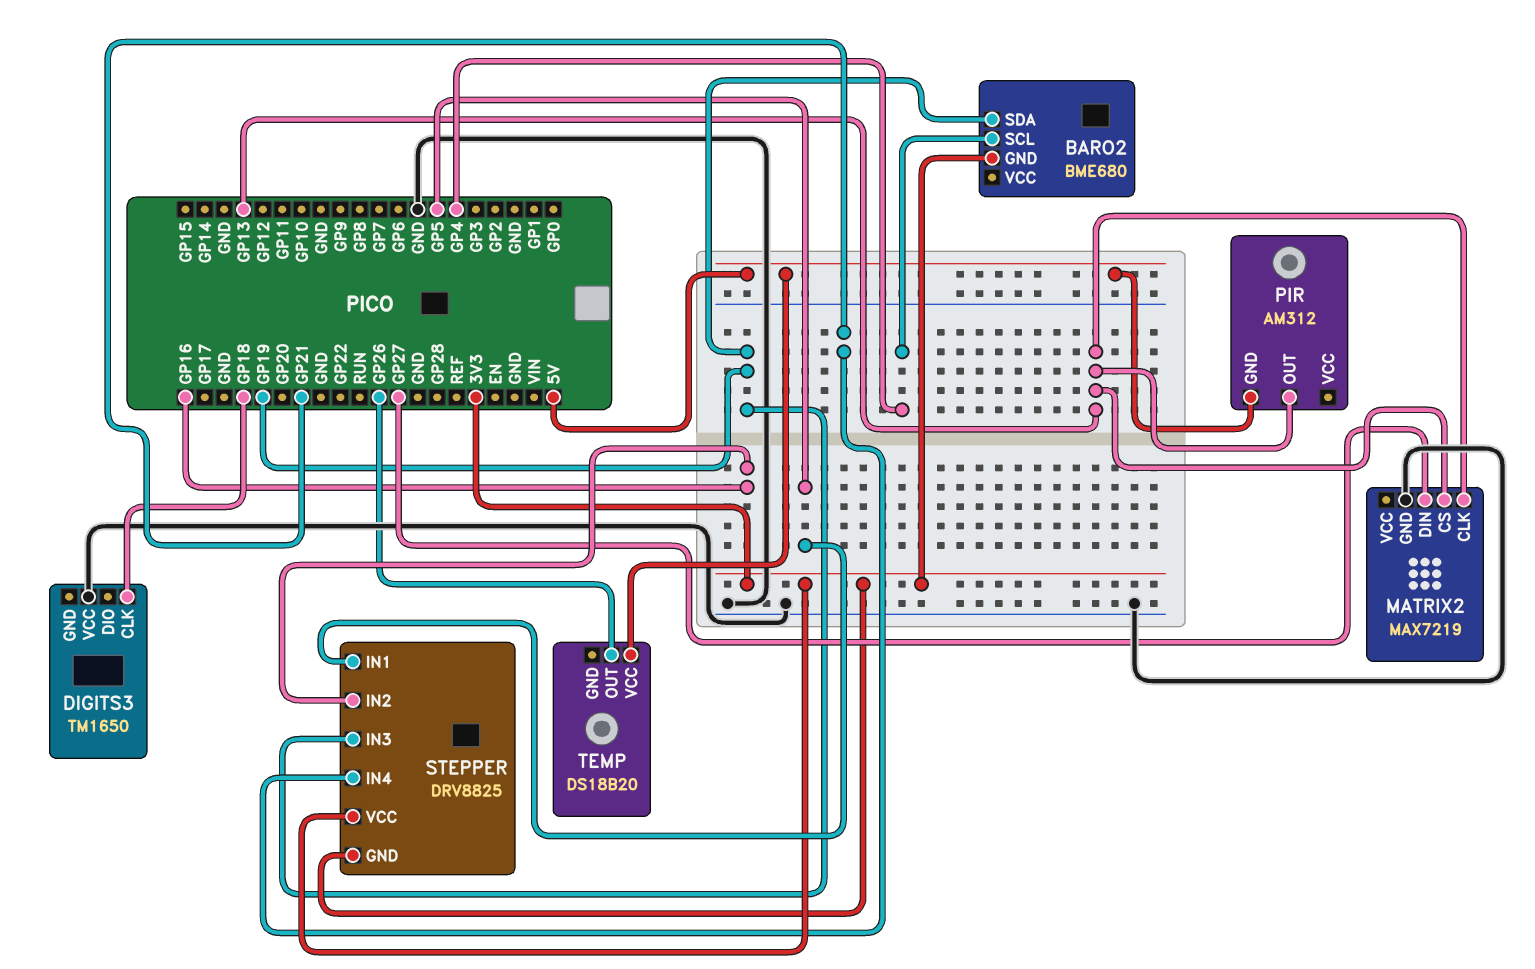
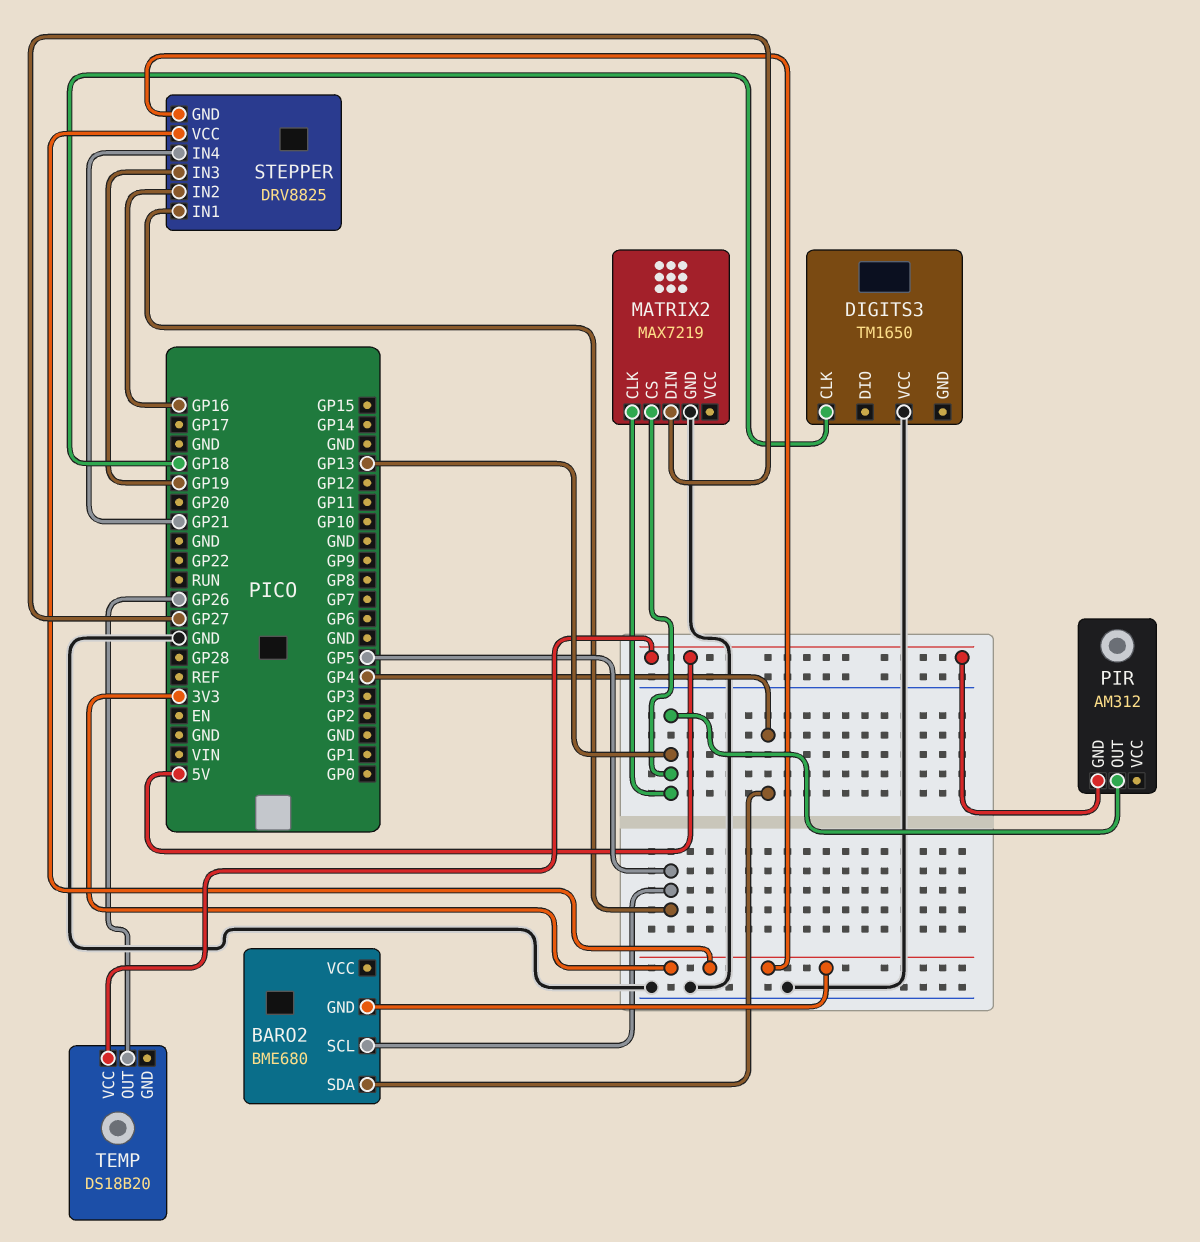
BARO2 pin SCL: GP4 -> GP5
BARO2 pin SDA: GP19 -> GP4

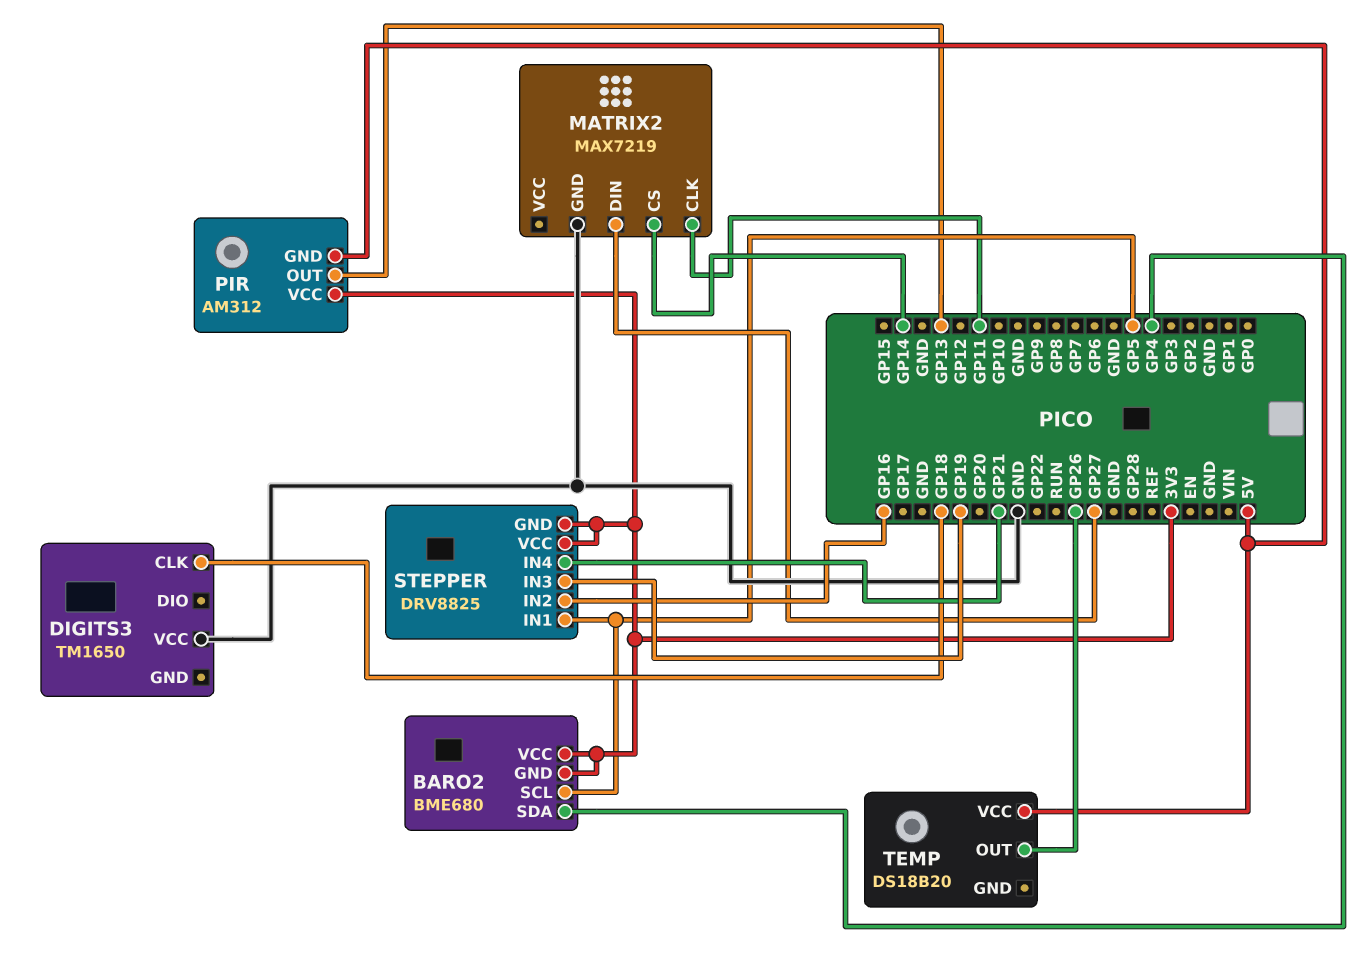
BARO2 pin VCC: none -> 3V3
MATRIX2 pin CLK: GP13 -> GP11
MATRIX2 pin CS: GP13 -> GP14
PIR pin VCC: none -> 3V3

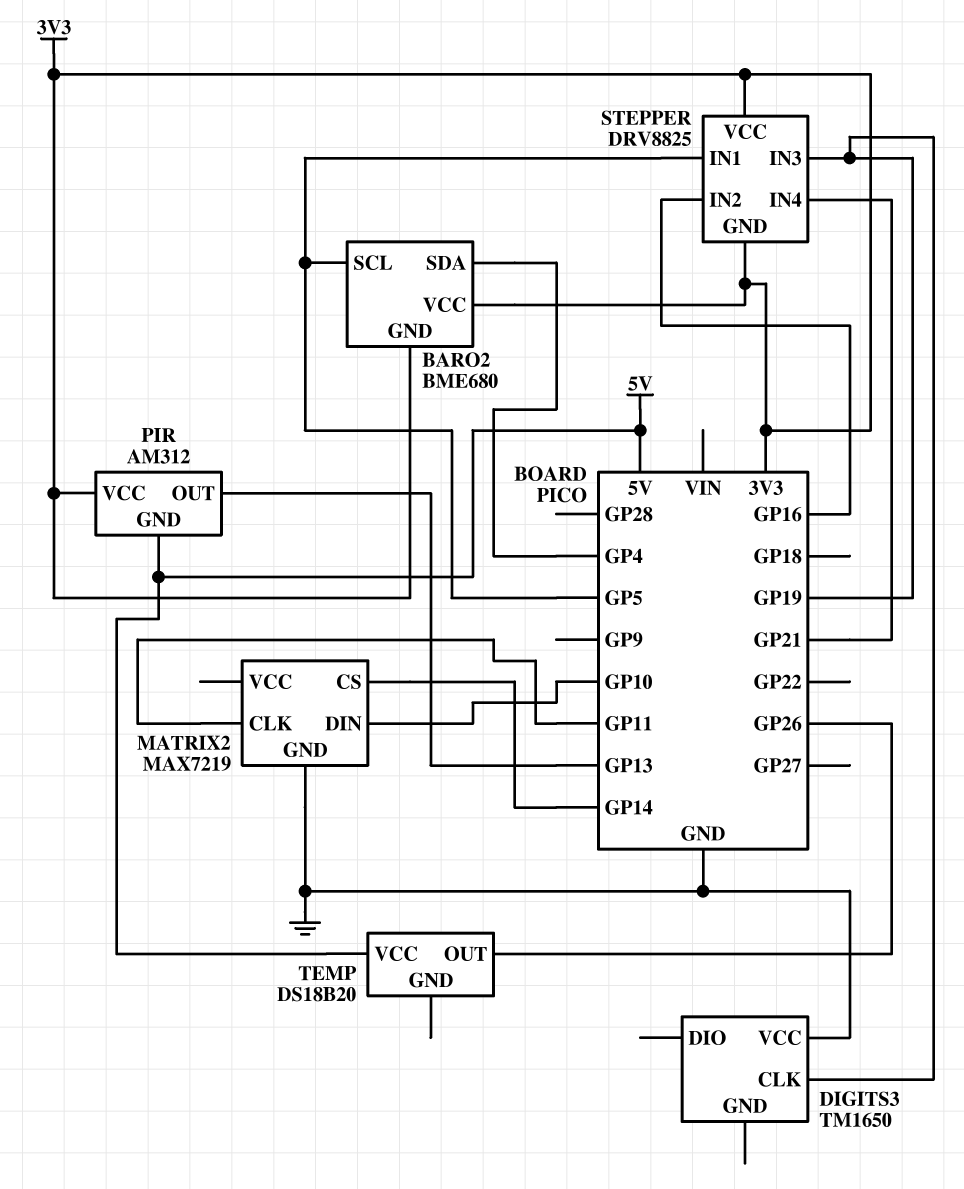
DIGITS3 pin CLK: GP18 -> GP19
MATRIX2 pin DIN: GP27 -> GP10

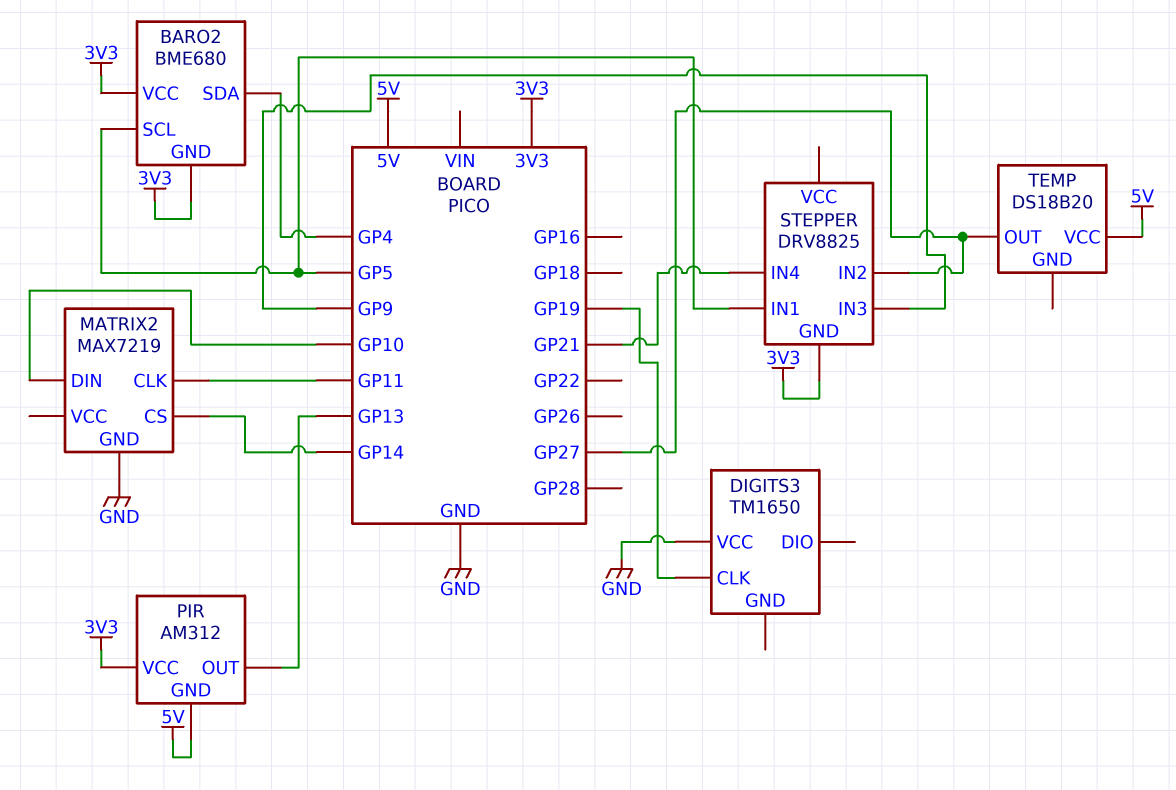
STEPPER pin IN2: GP16 -> GP27
STEPPER pin IN3: GP19 -> GP9
STEPPER pin VCC: 3V3 -> none
TEMP pin OUT: GP26 -> GP27

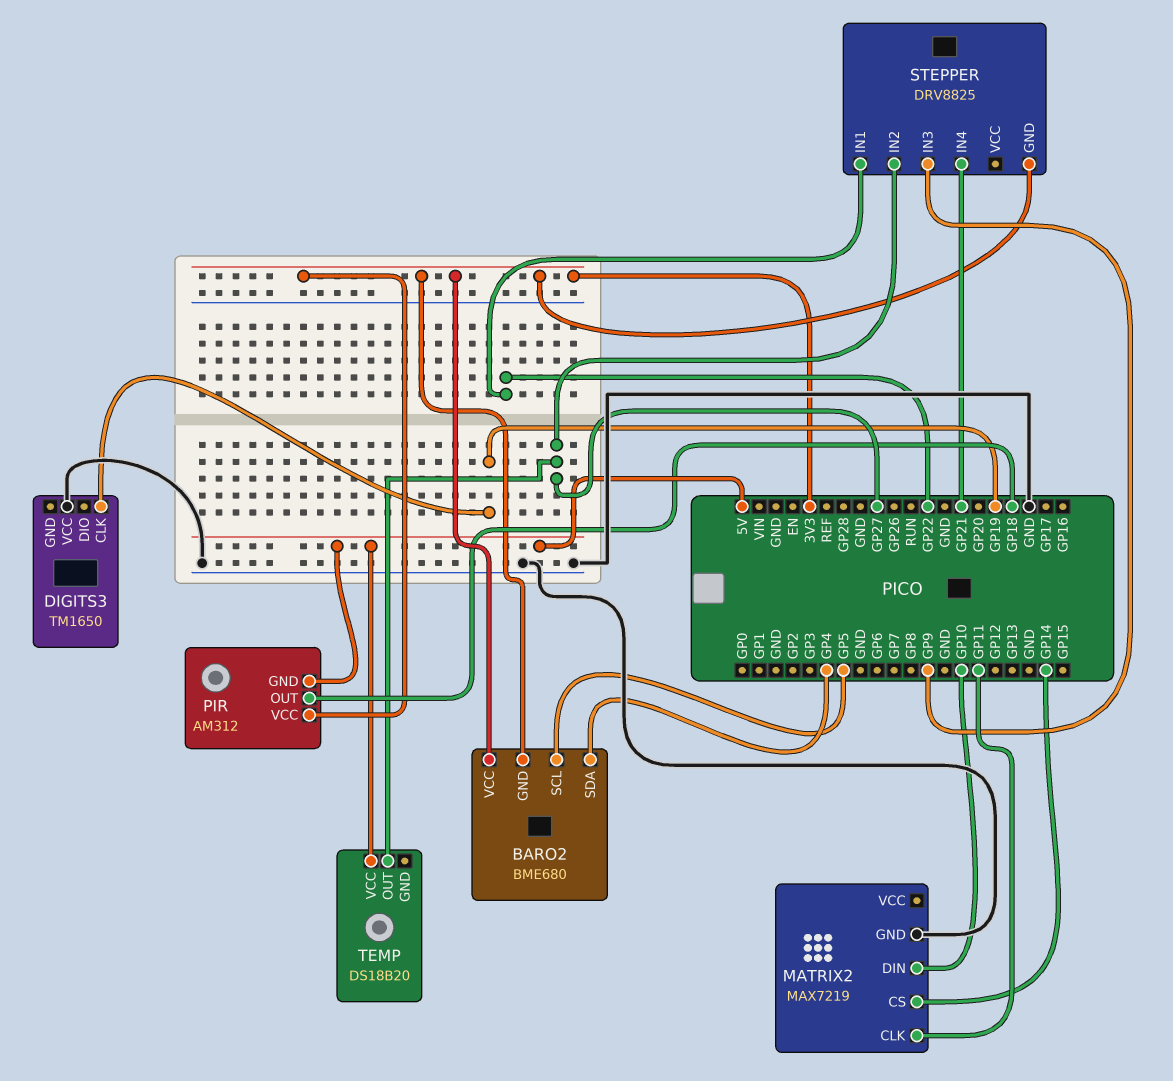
PIR pin OUT: GP13 -> GP18
STEPPER pin IN1: GP5 -> GP22

